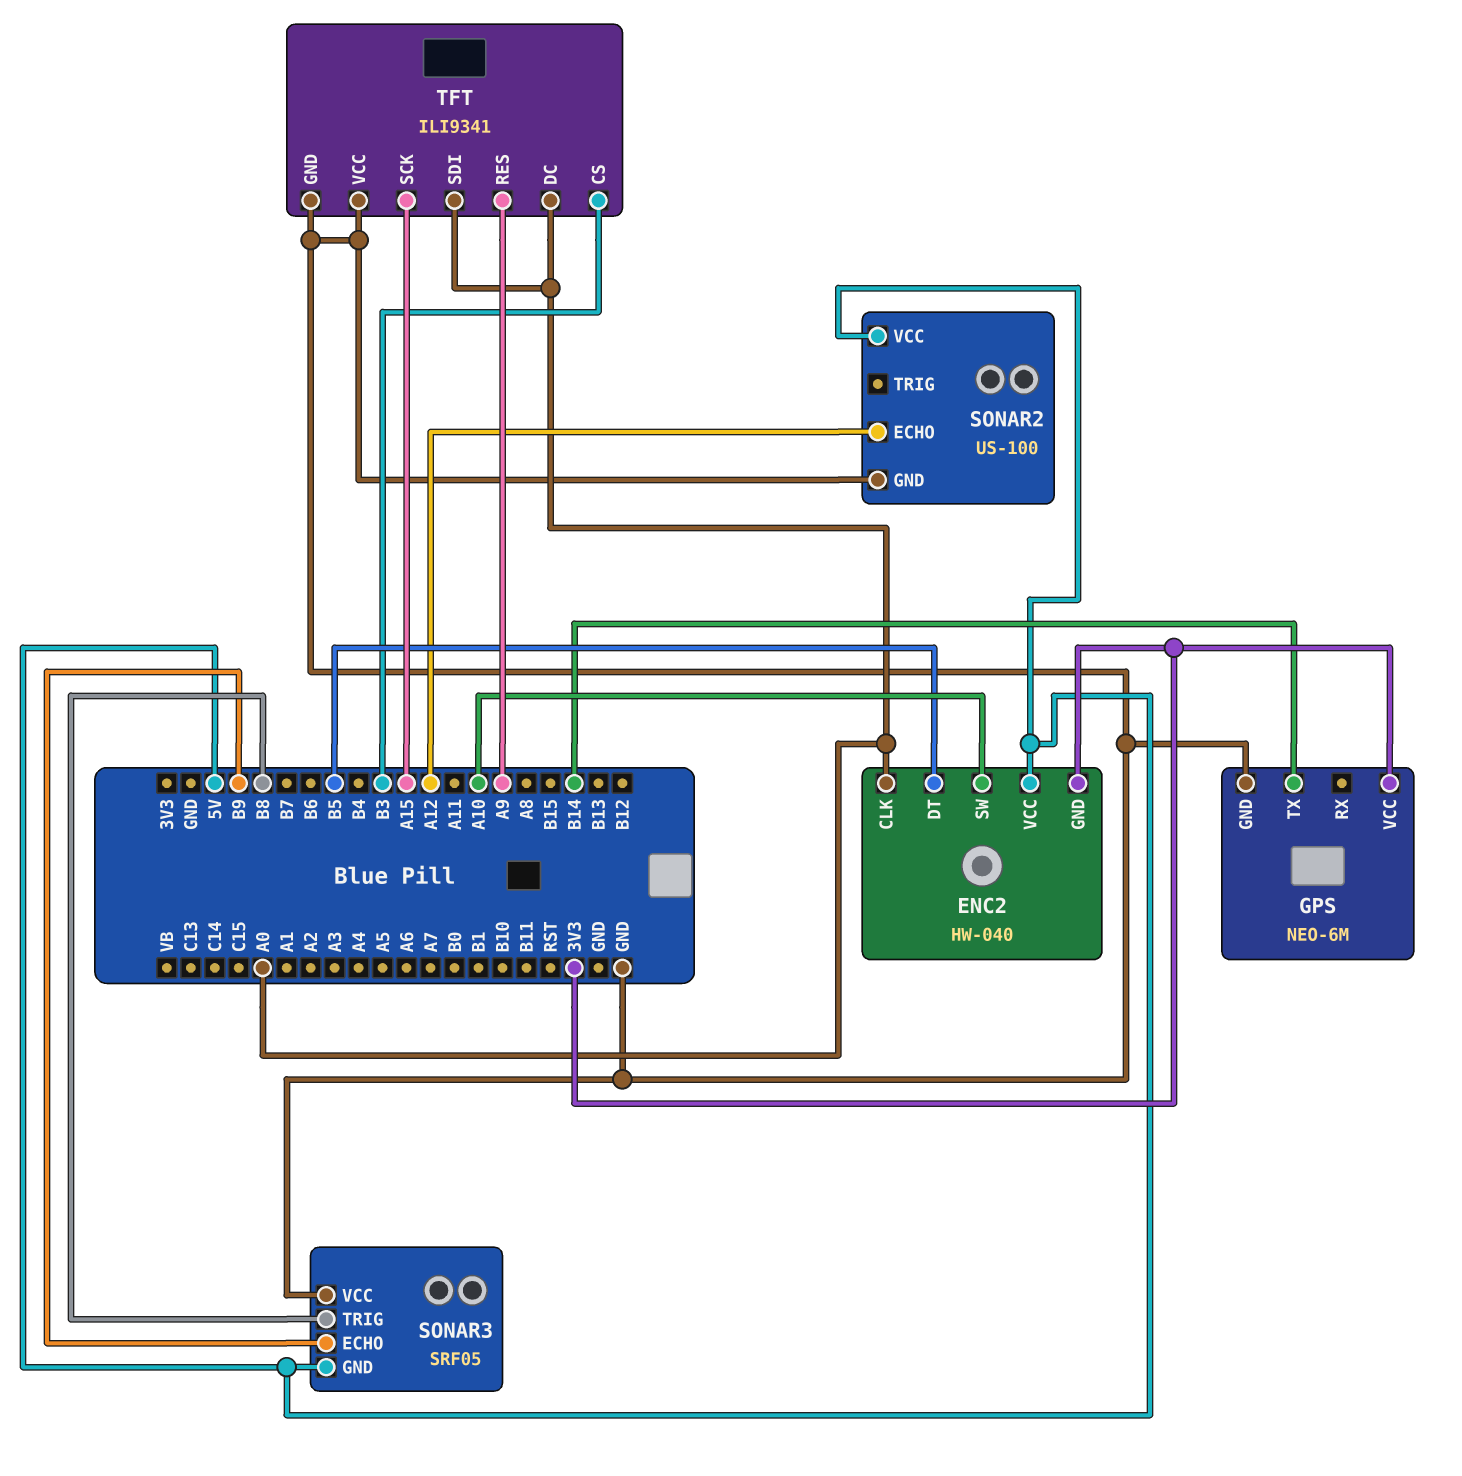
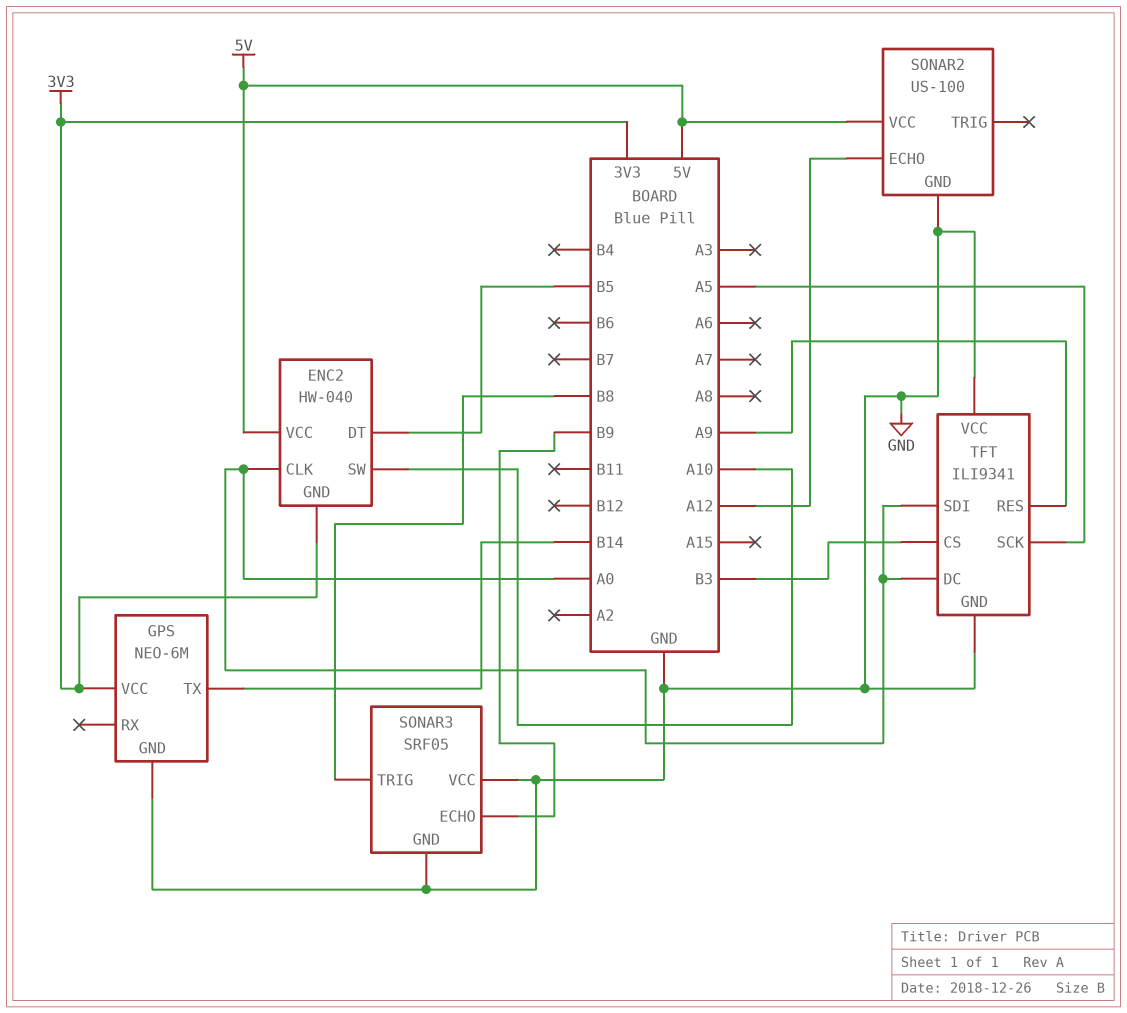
SONAR3 pin GND: 5V -> GND
TFT pin SCK: A15 -> A5

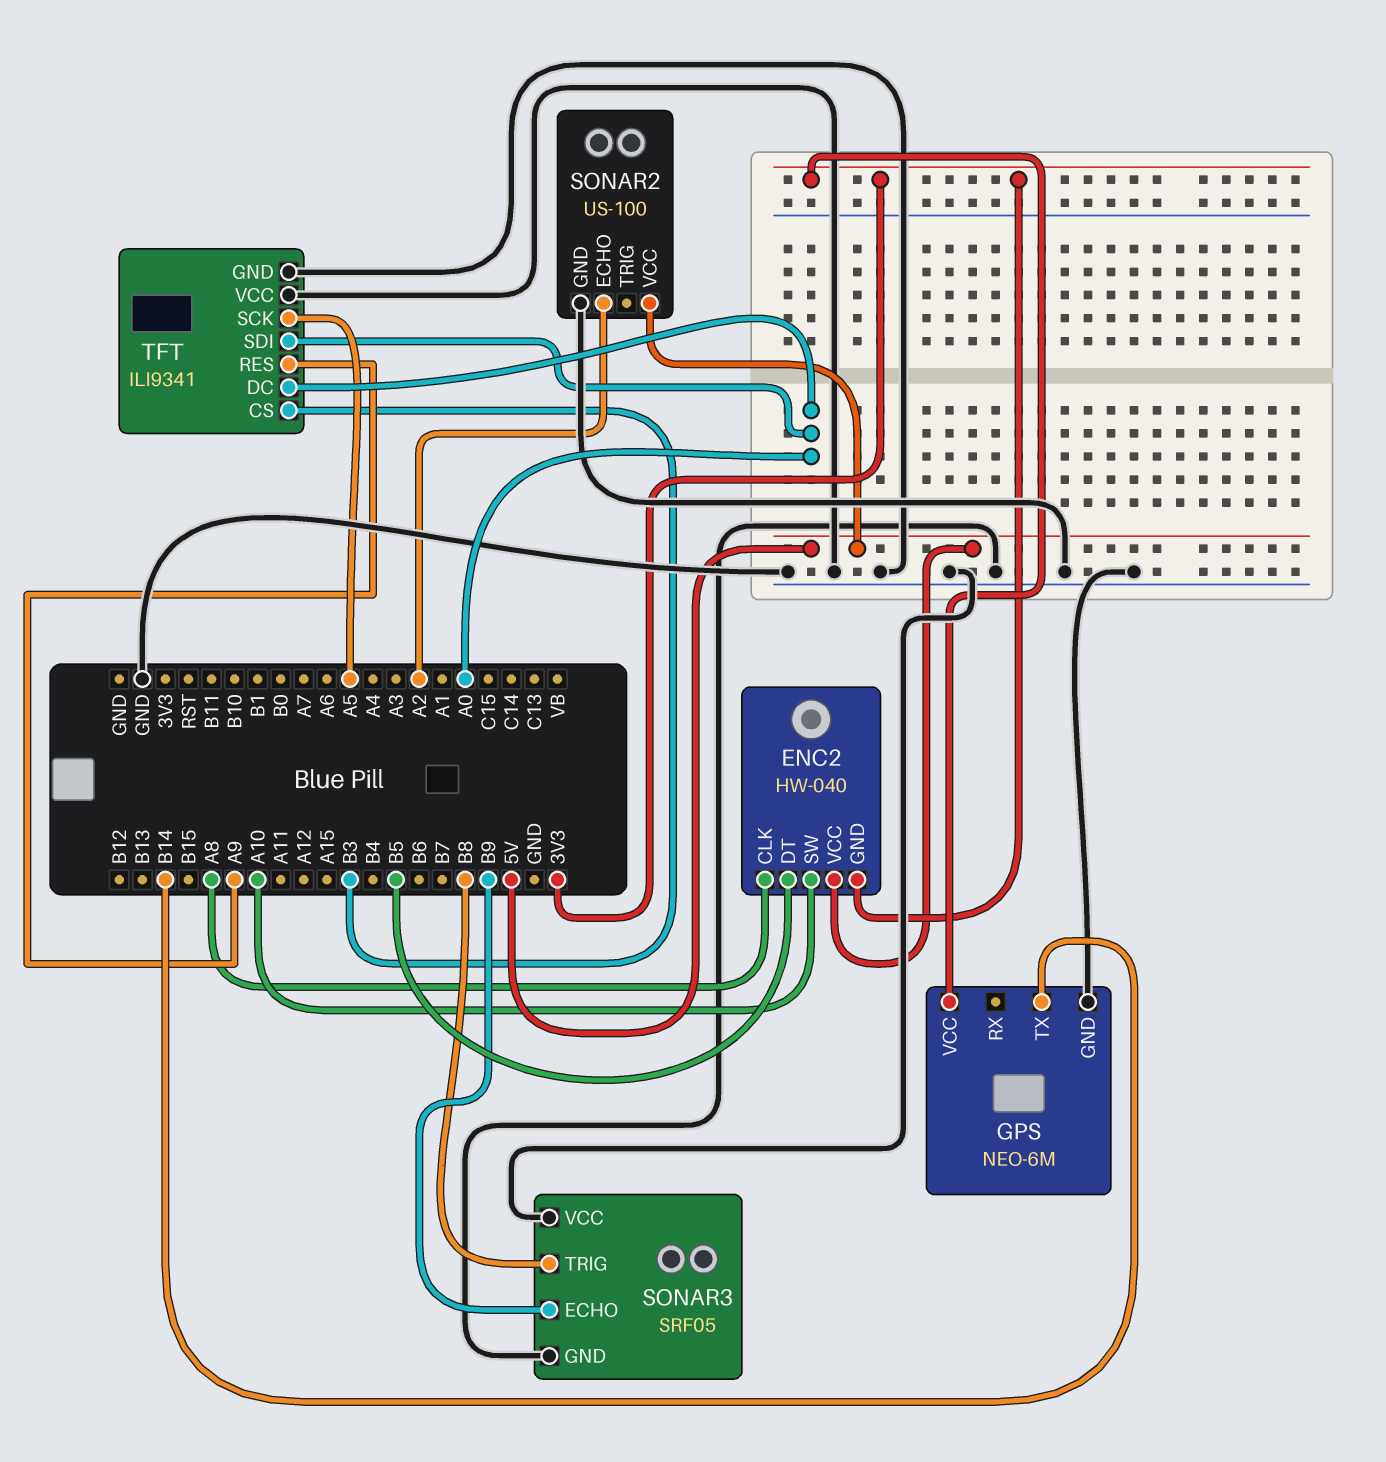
ENC2 pin CLK: A0 -> A8
SONAR2 pin ECHO: A12 -> A2

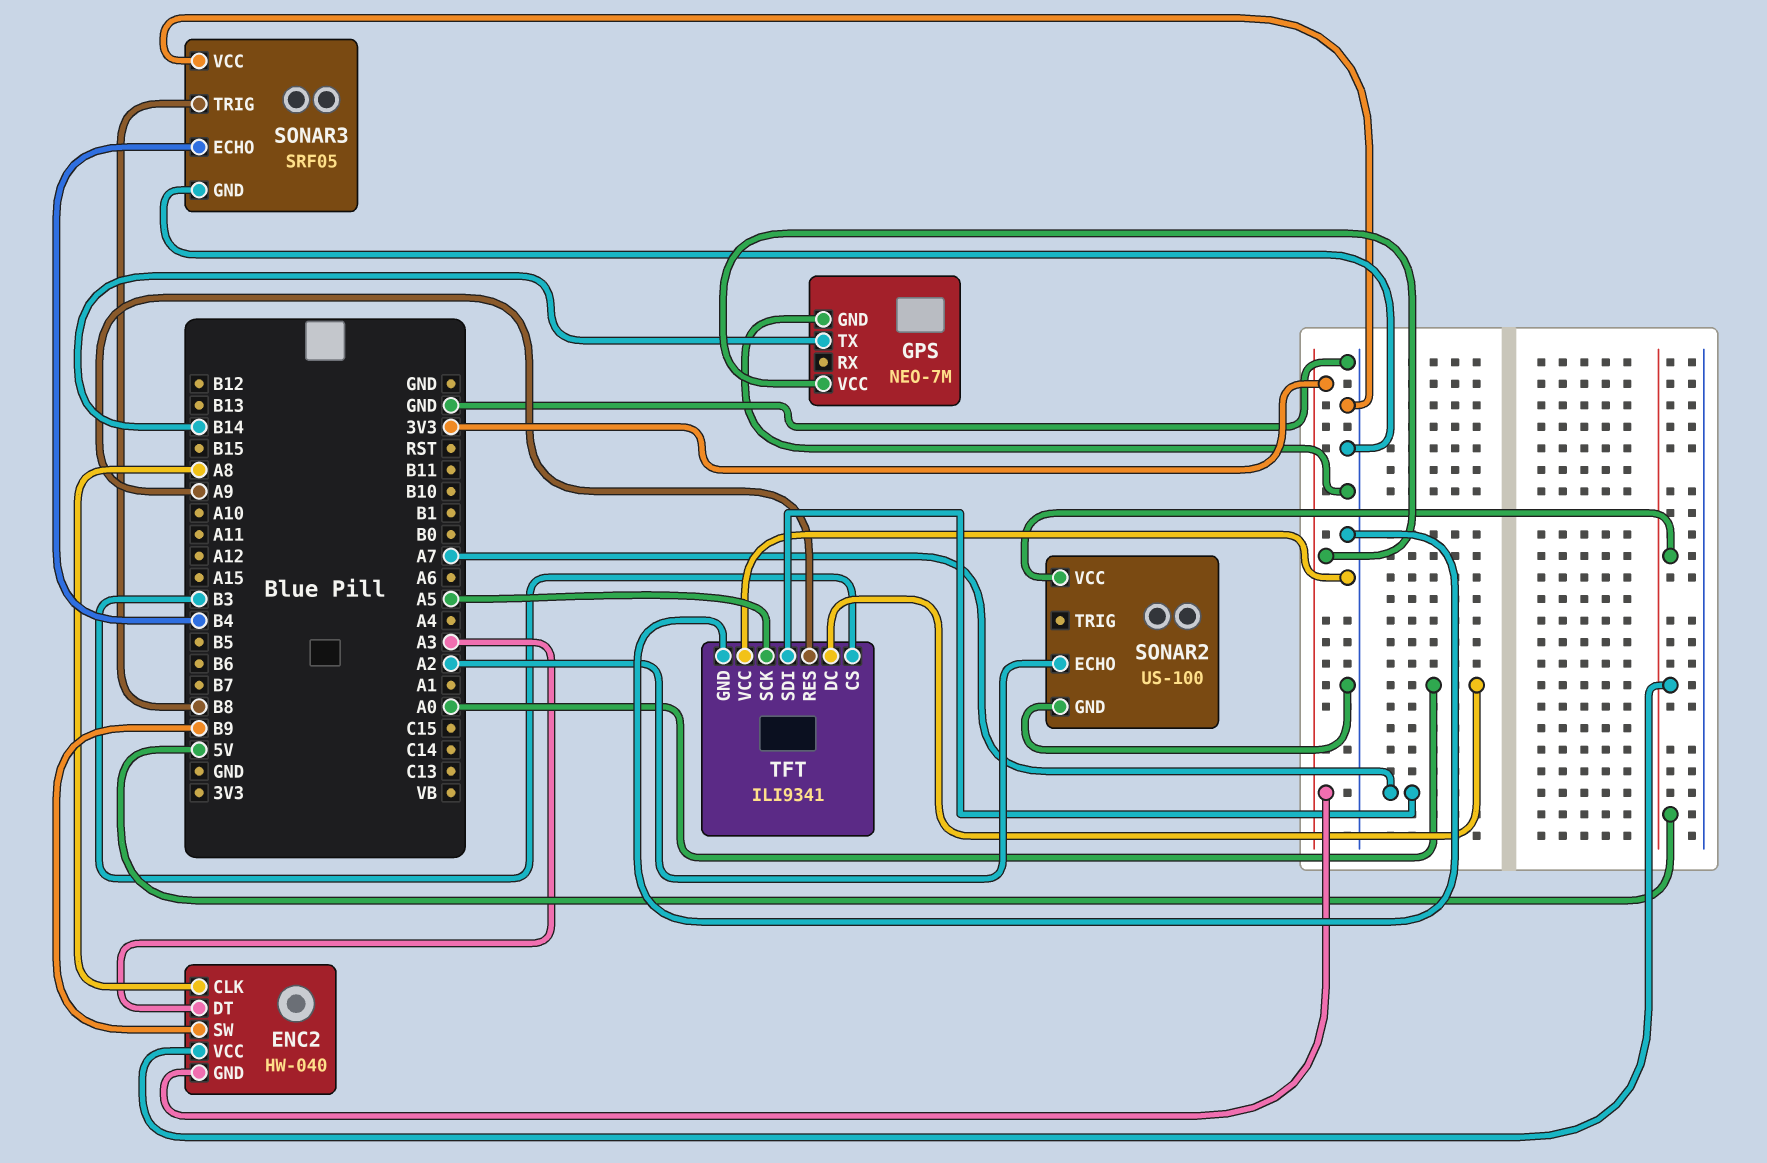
ENC2 pin DT: B5 -> A3
ENC2 pin SW: A10 -> B9
GPS: NEO-6M -> NEO-7M
SONAR3 pin ECHO: B9 -> B4
TFT pin SDI: A0 -> A7

